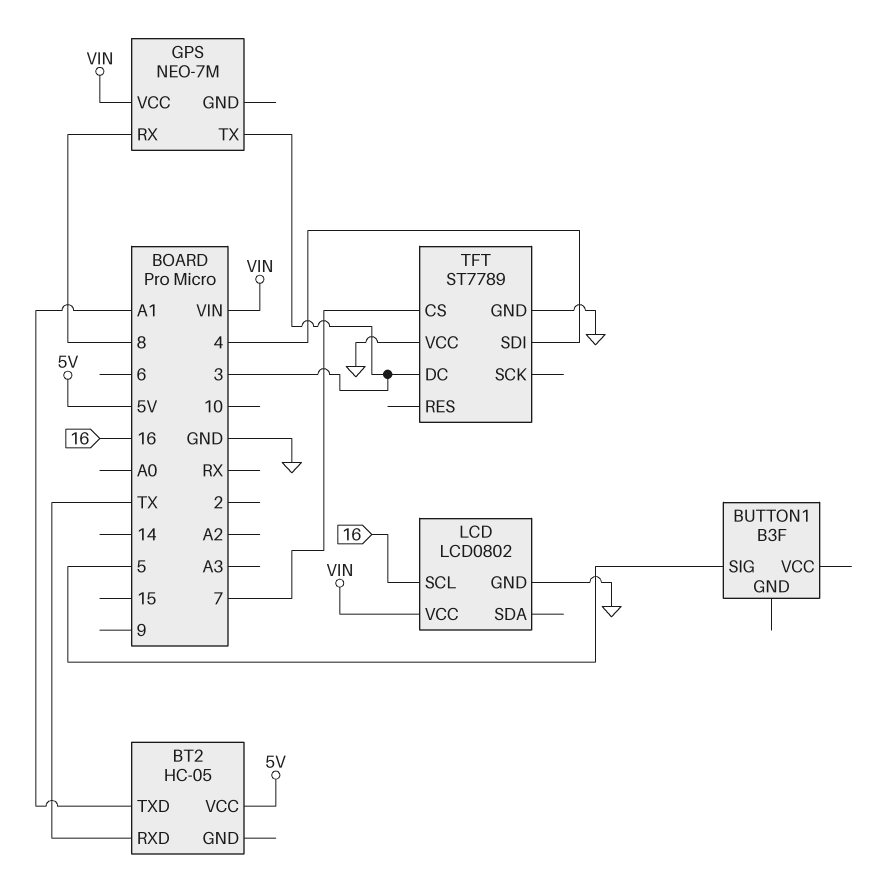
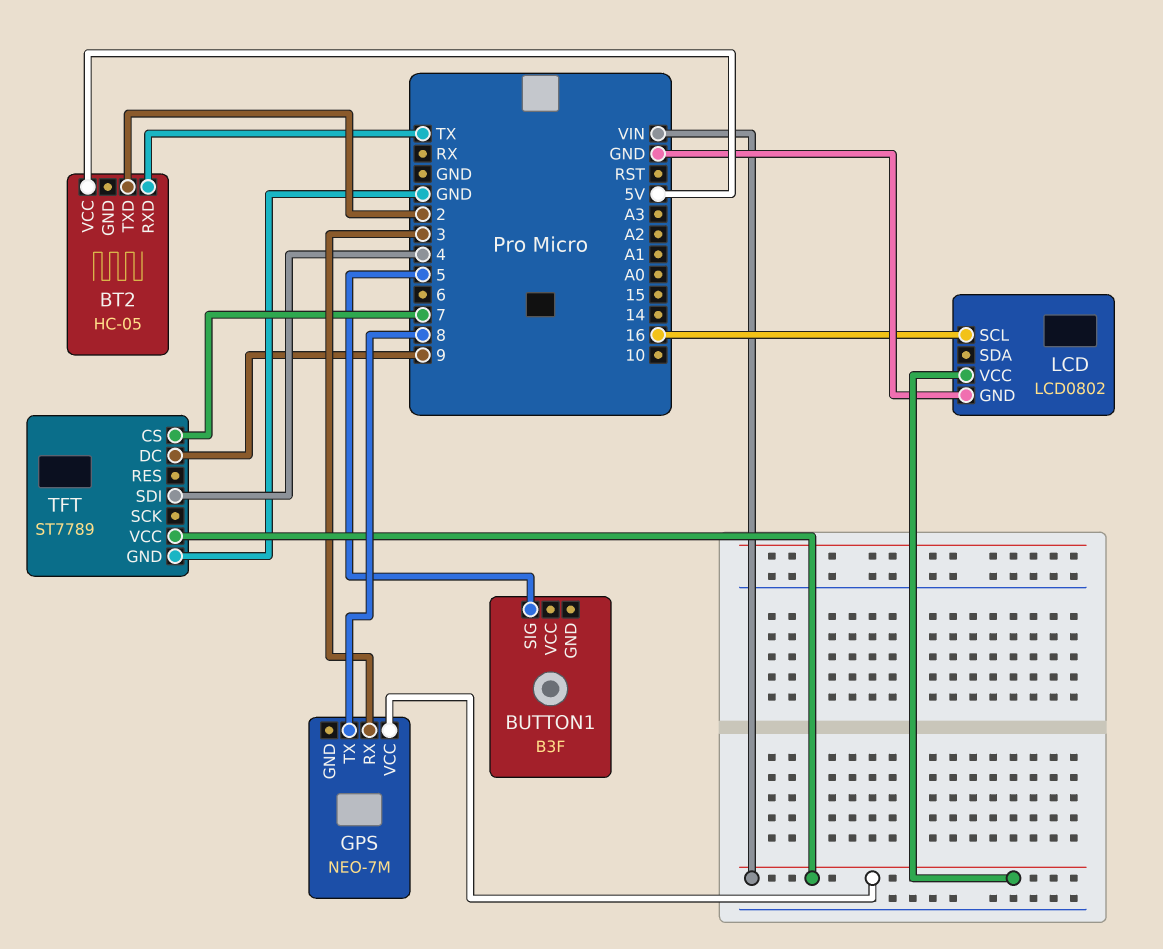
BT2 pin TXD: A1 -> 2
GPS pin RX: 8 -> 3
GPS pin TX: 3 -> 8
TFT pin DC: 3 -> 9
TFT pin VCC: GND -> VIN

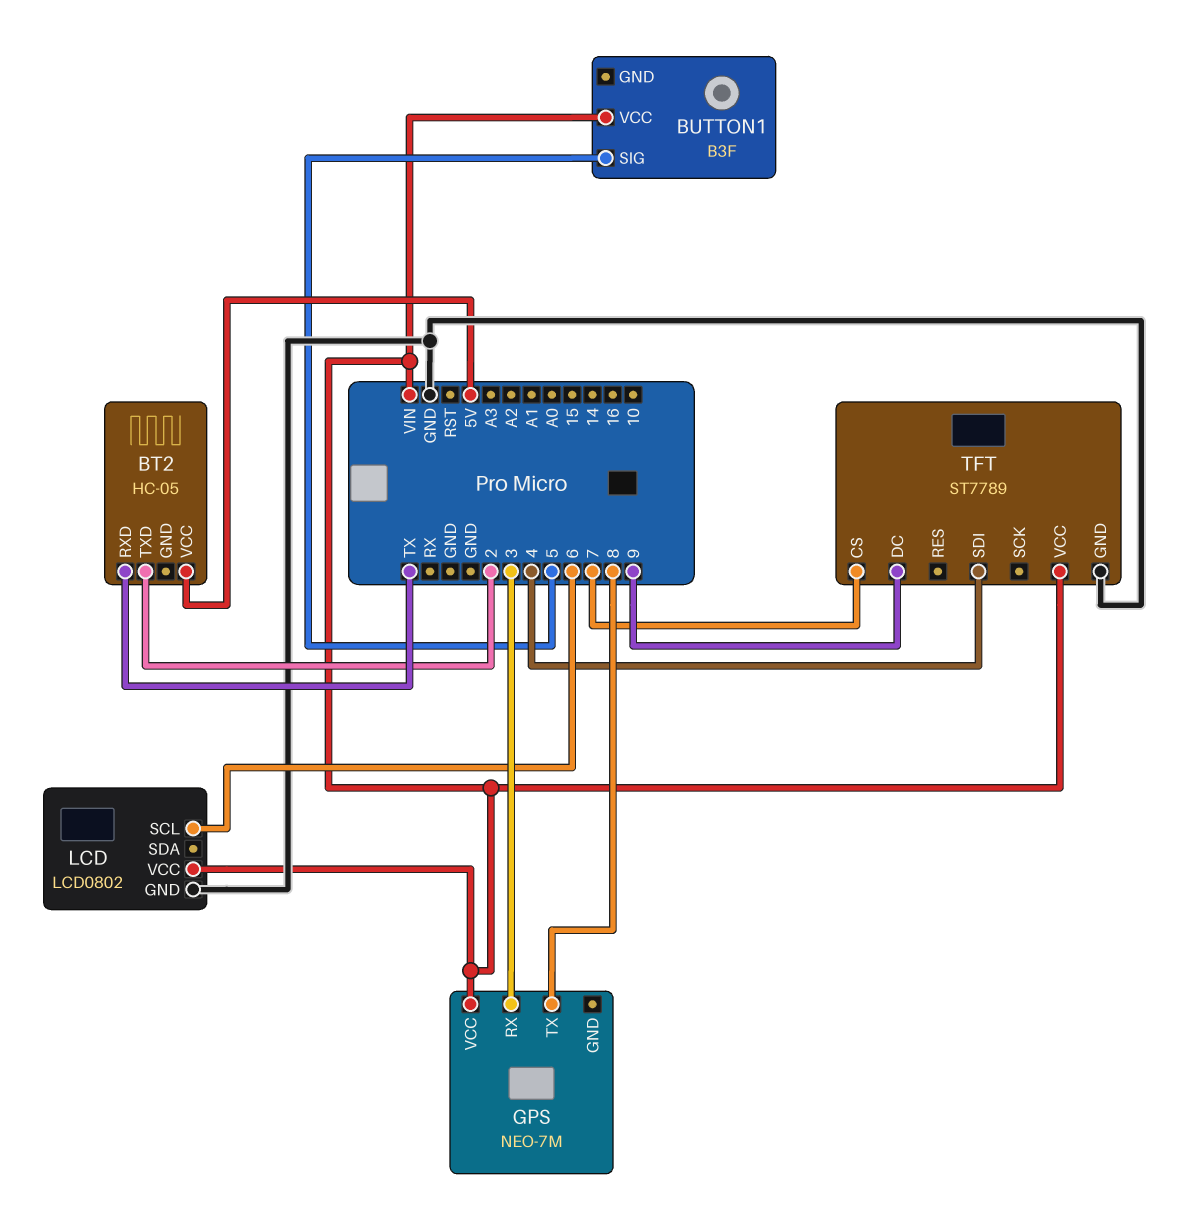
BUTTON1 pin VCC: none -> VIN
LCD pin SCL: 16 -> 6

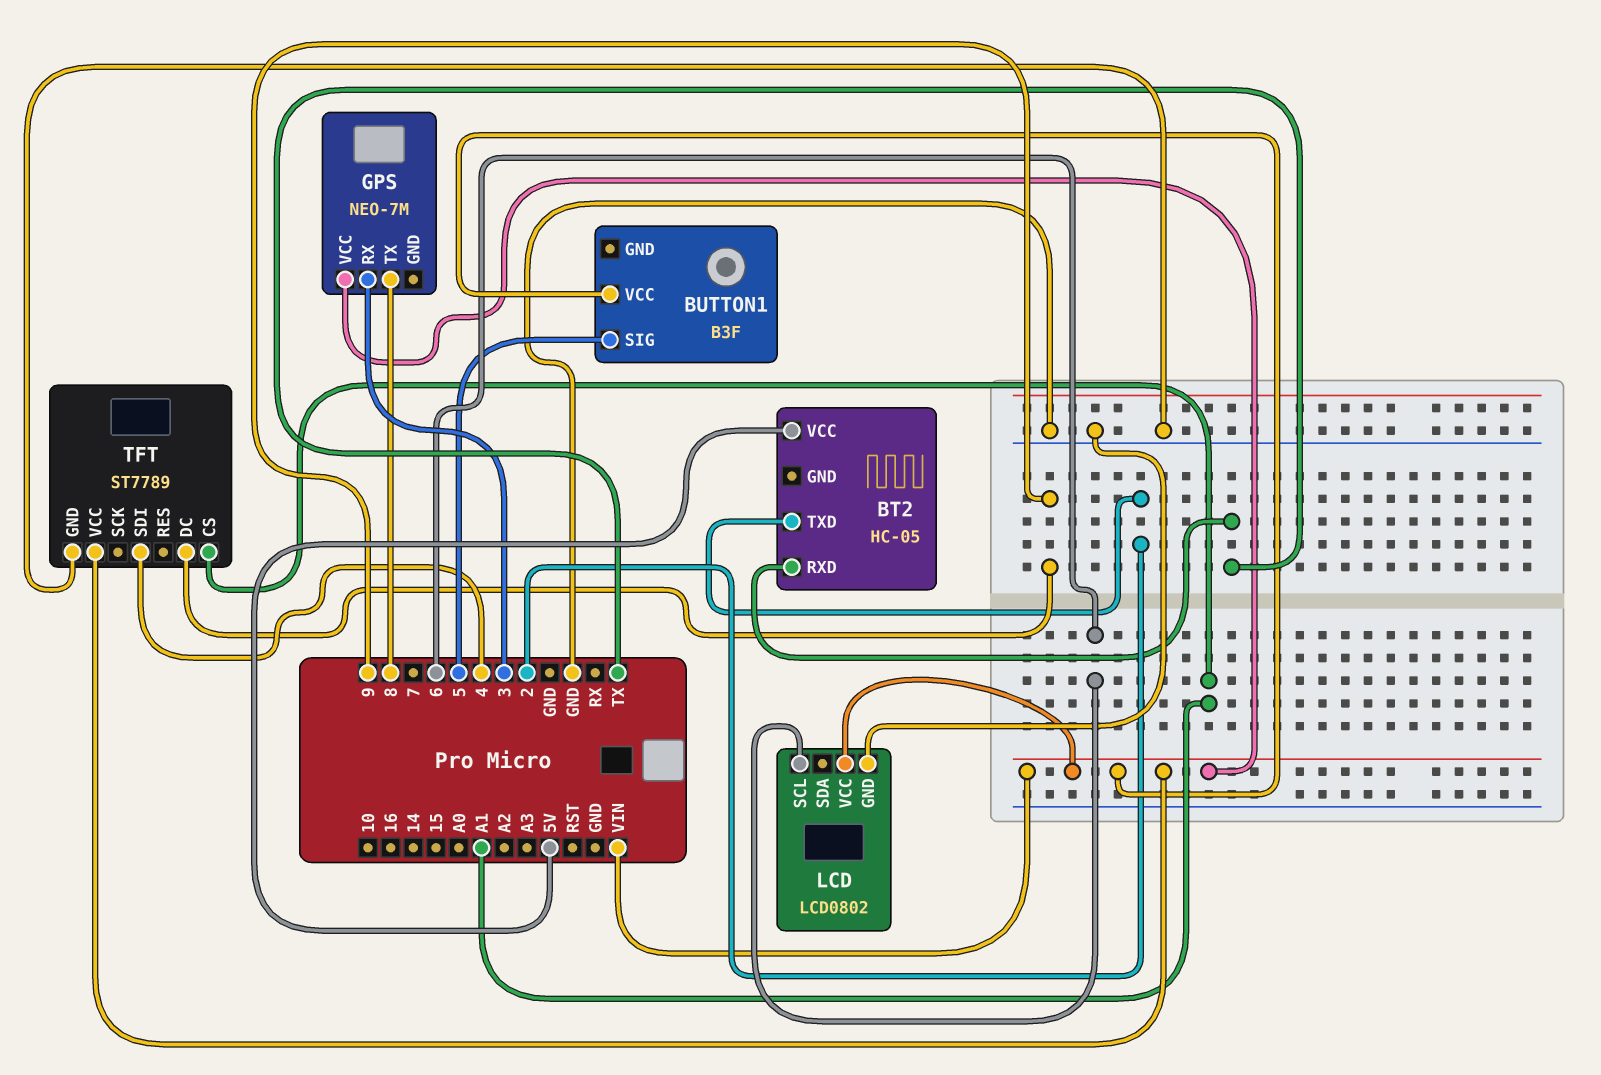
TFT pin CS: 7 -> A1

